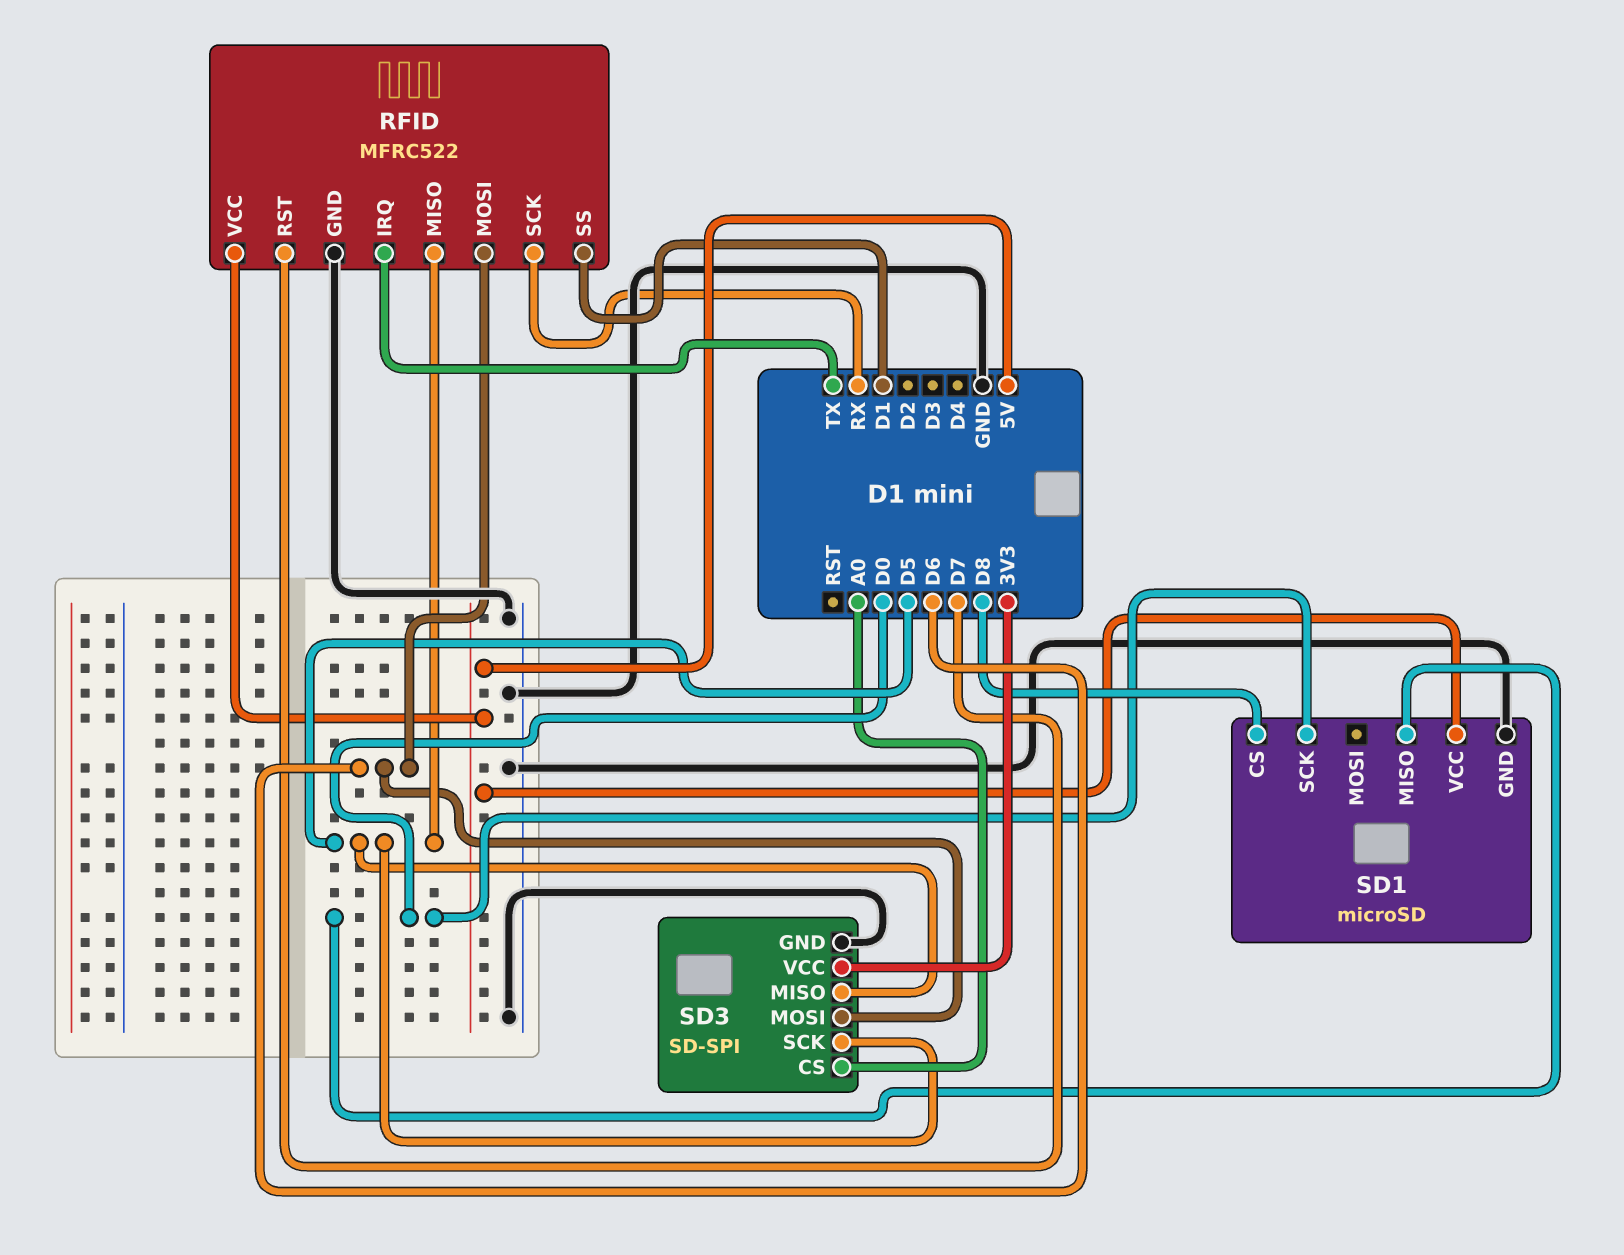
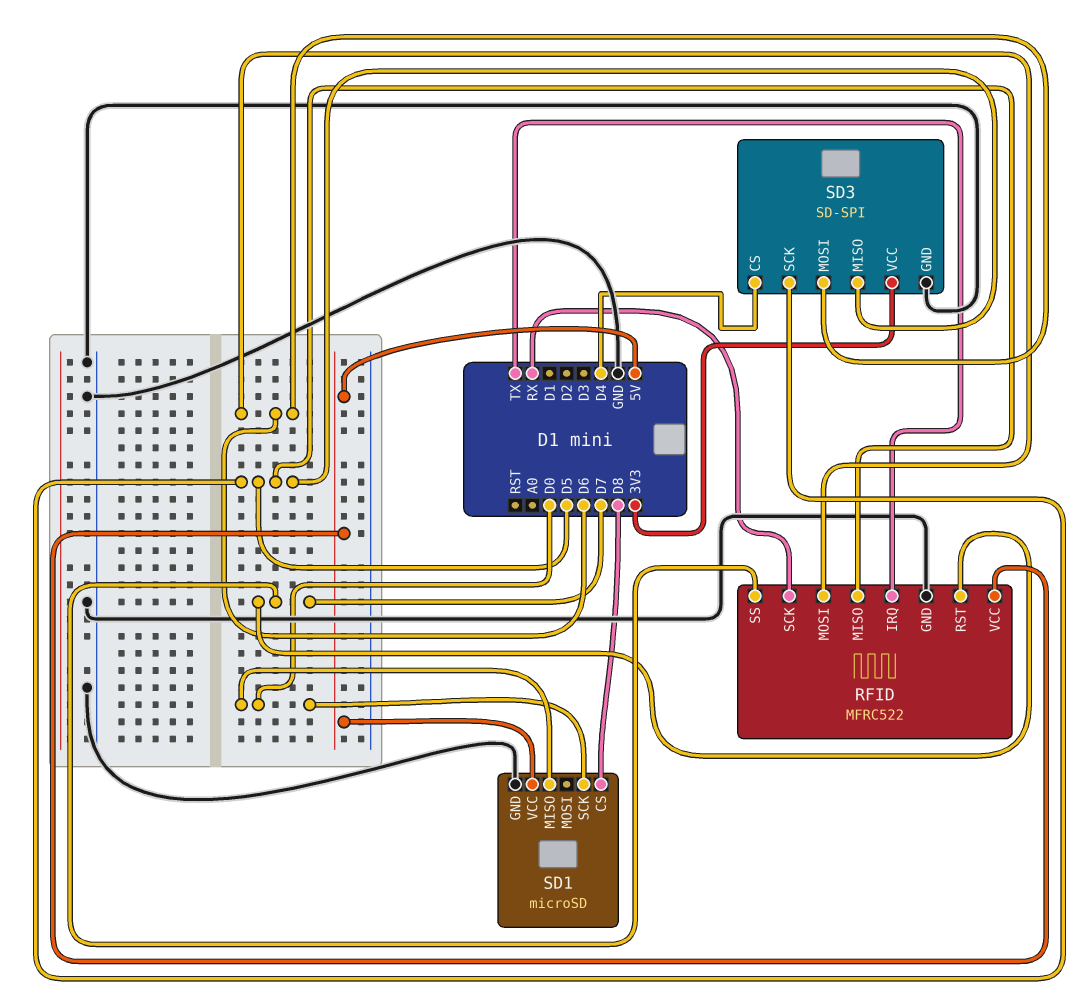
RFID pin SS: D1 -> D7
SD3 pin CS: A0 -> D4

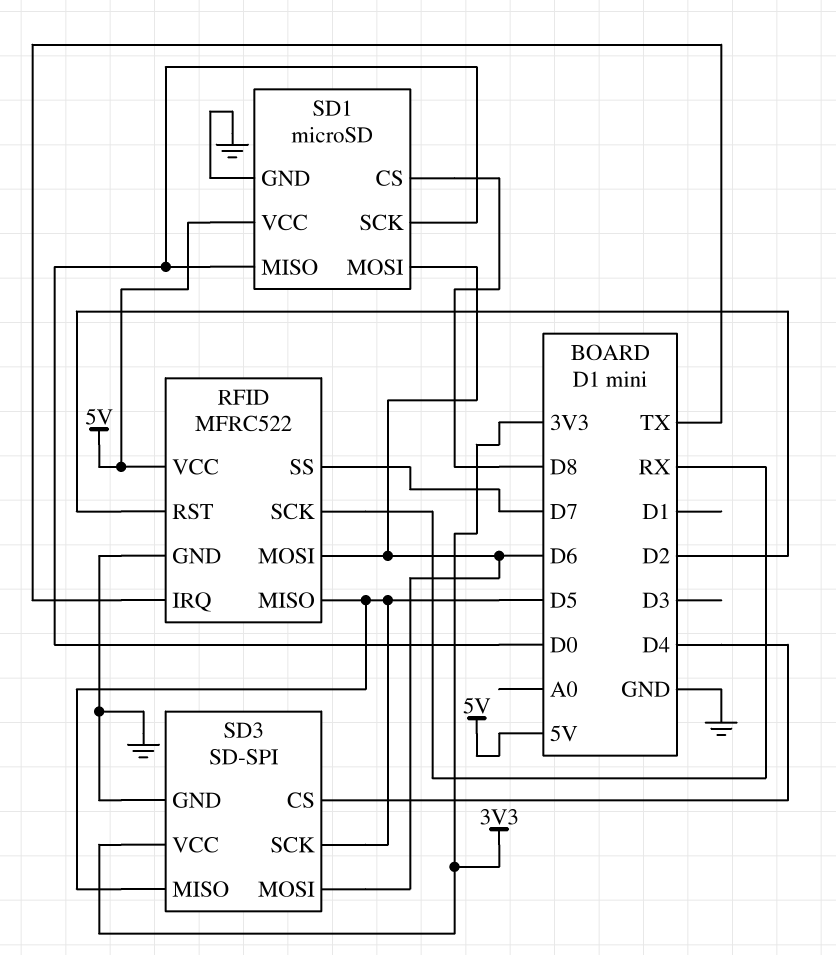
RFID pin RST: D7 -> D2
SD1 pin MOSI: none -> D6

